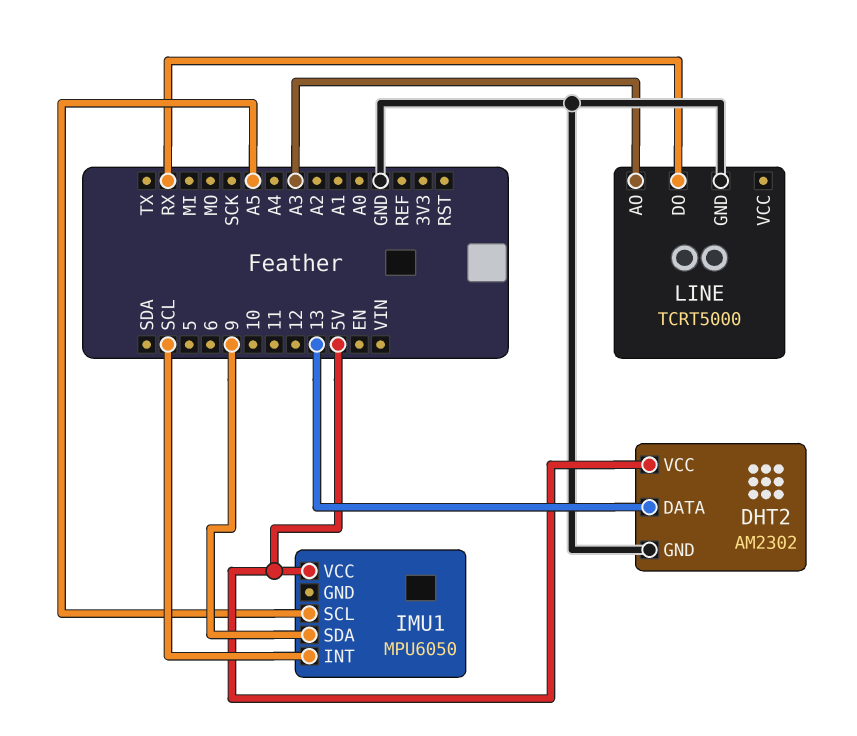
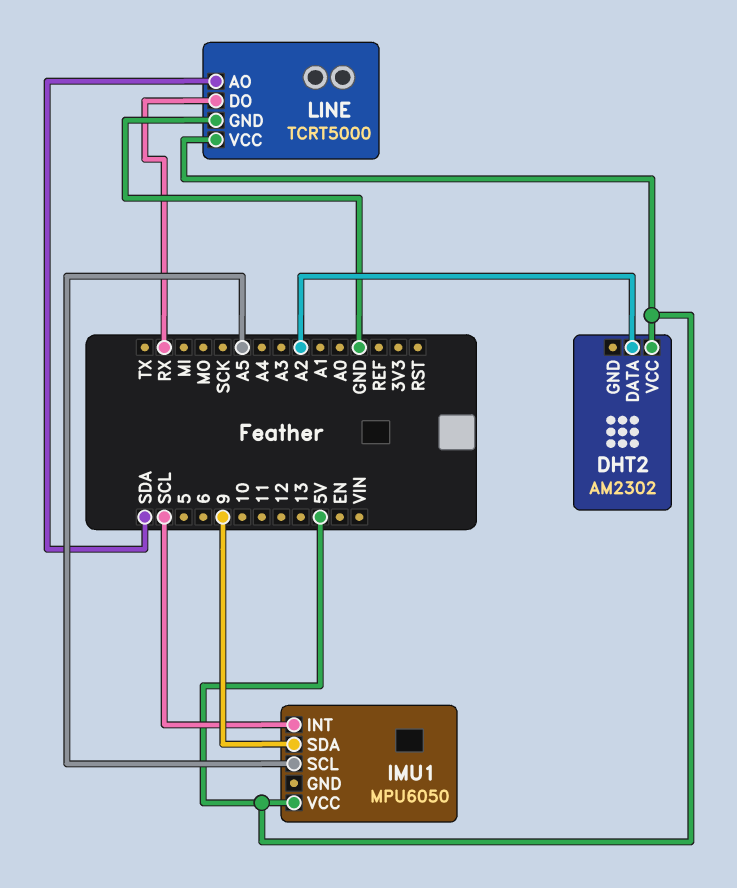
DHT2 pin DATA: 13 -> A2
DHT2 pin GND: GND -> none
LINE pin AO: A3 -> SDA
LINE pin VCC: none -> 5V

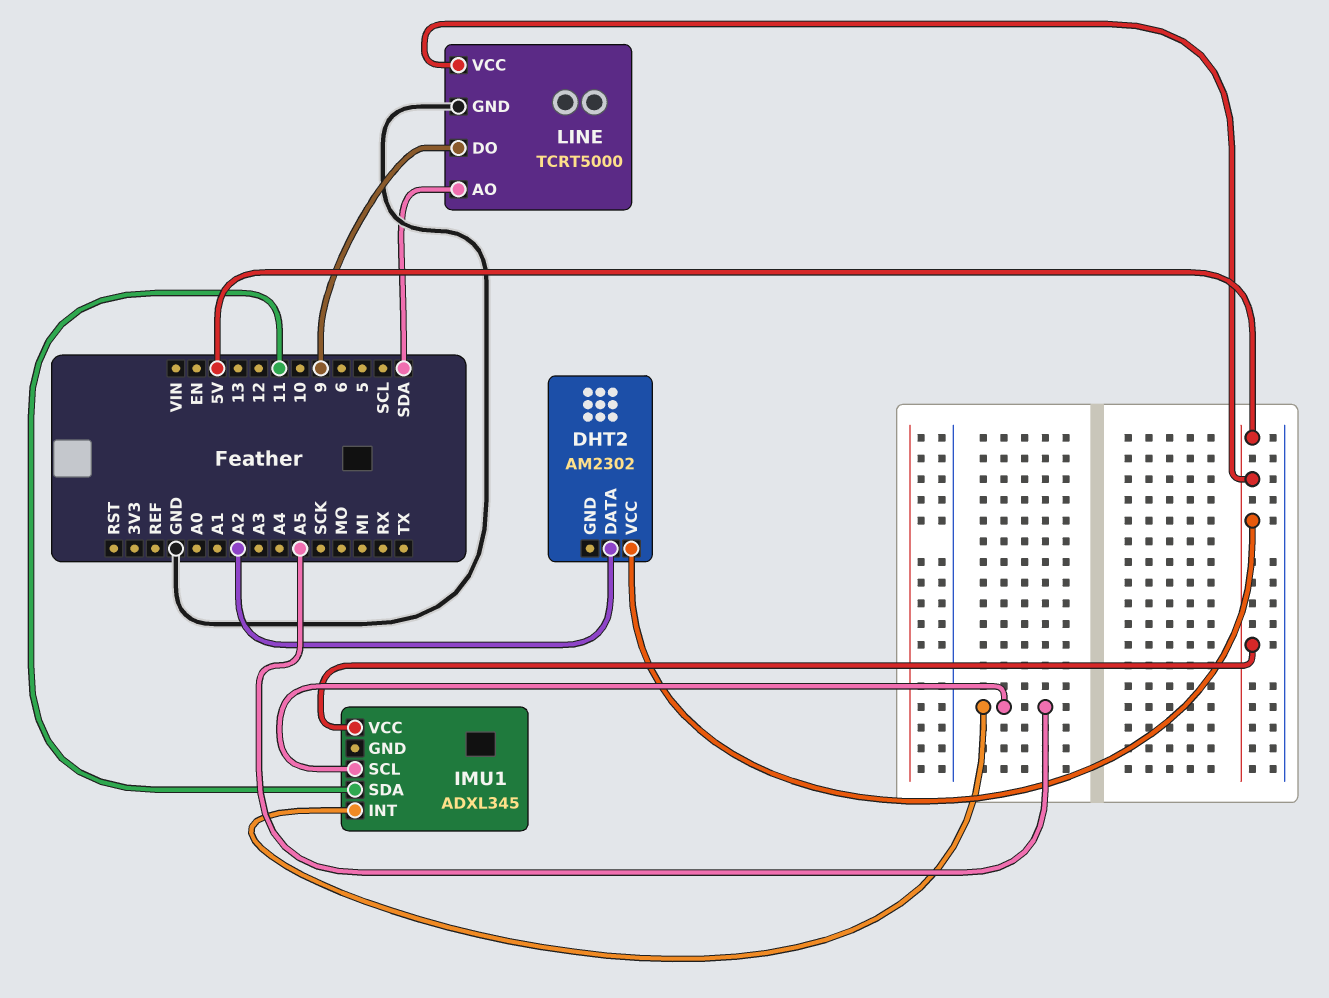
IMU1: MPU6050 -> ADXL345
IMU1 pin INT: SCL -> A5
IMU1 pin SDA: 9 -> 11
LINE pin DO: RX -> 9

